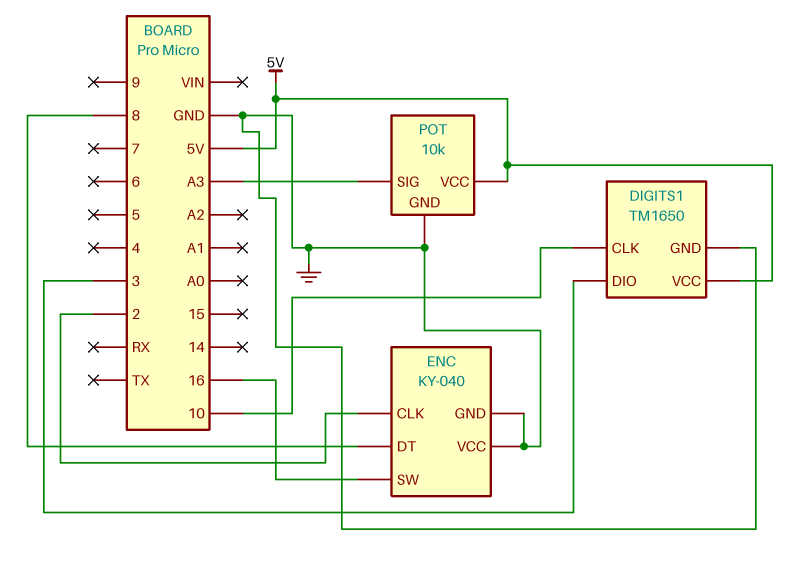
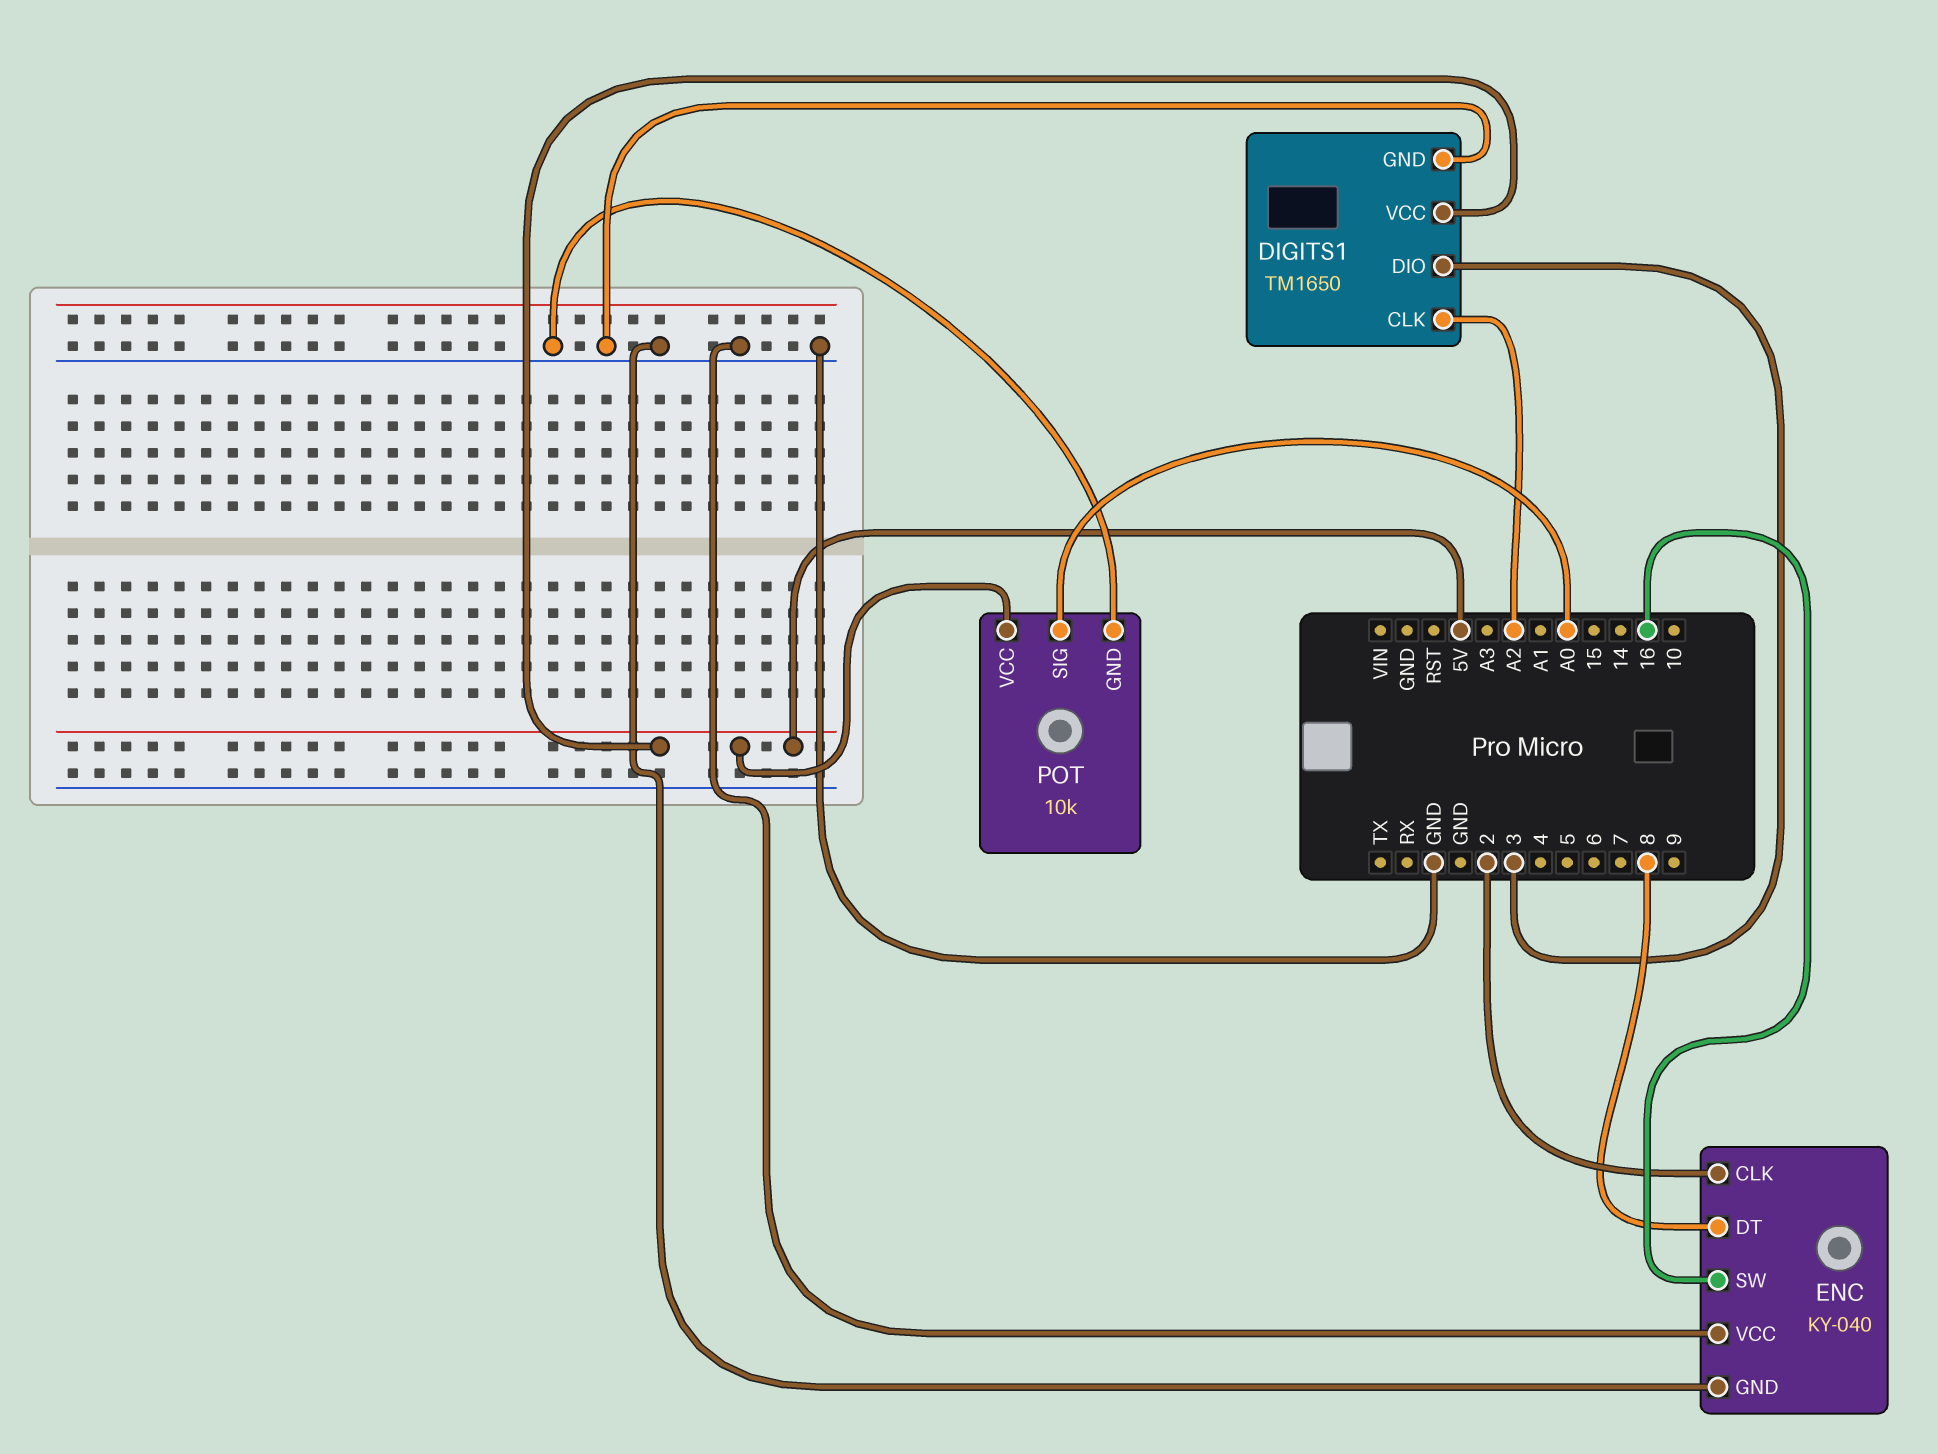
DIGITS1 pin CLK: 10 -> A2
POT pin SIG: A3 -> A0

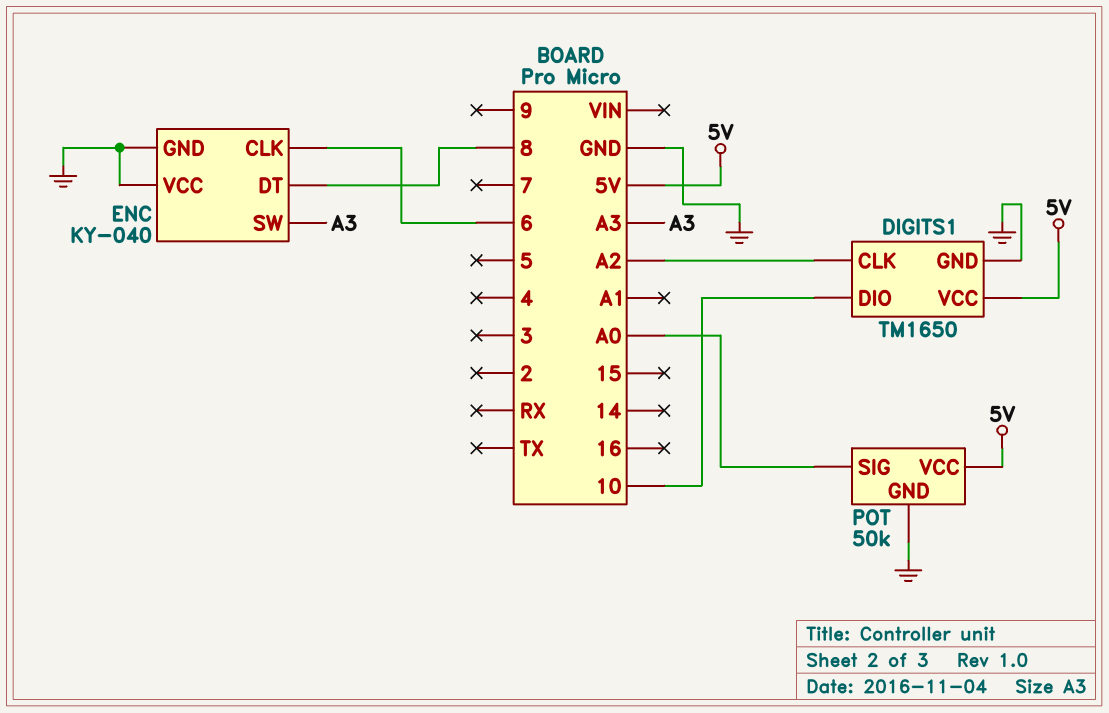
DIGITS1 pin DIO: 3 -> 10
ENC pin CLK: 2 -> 6
ENC pin SW: 16 -> A3
POT: 10k -> 50k

